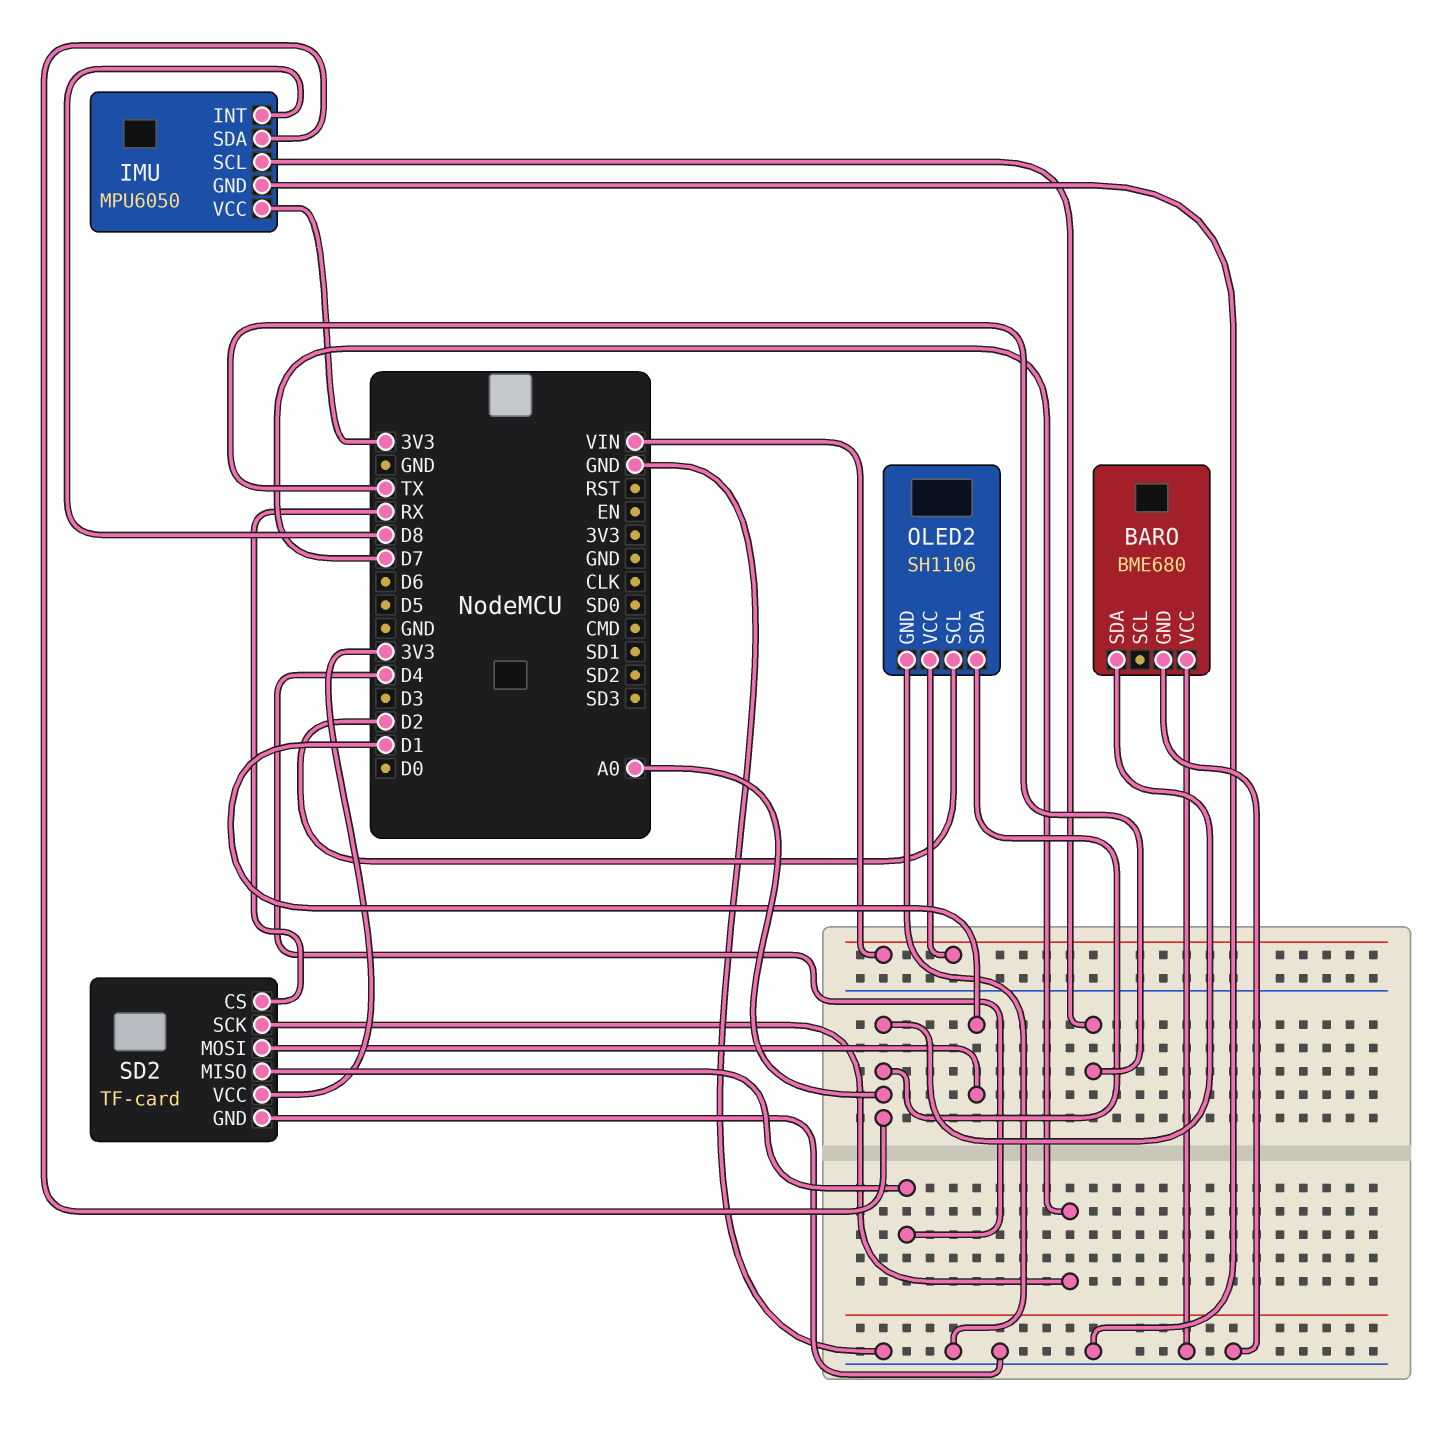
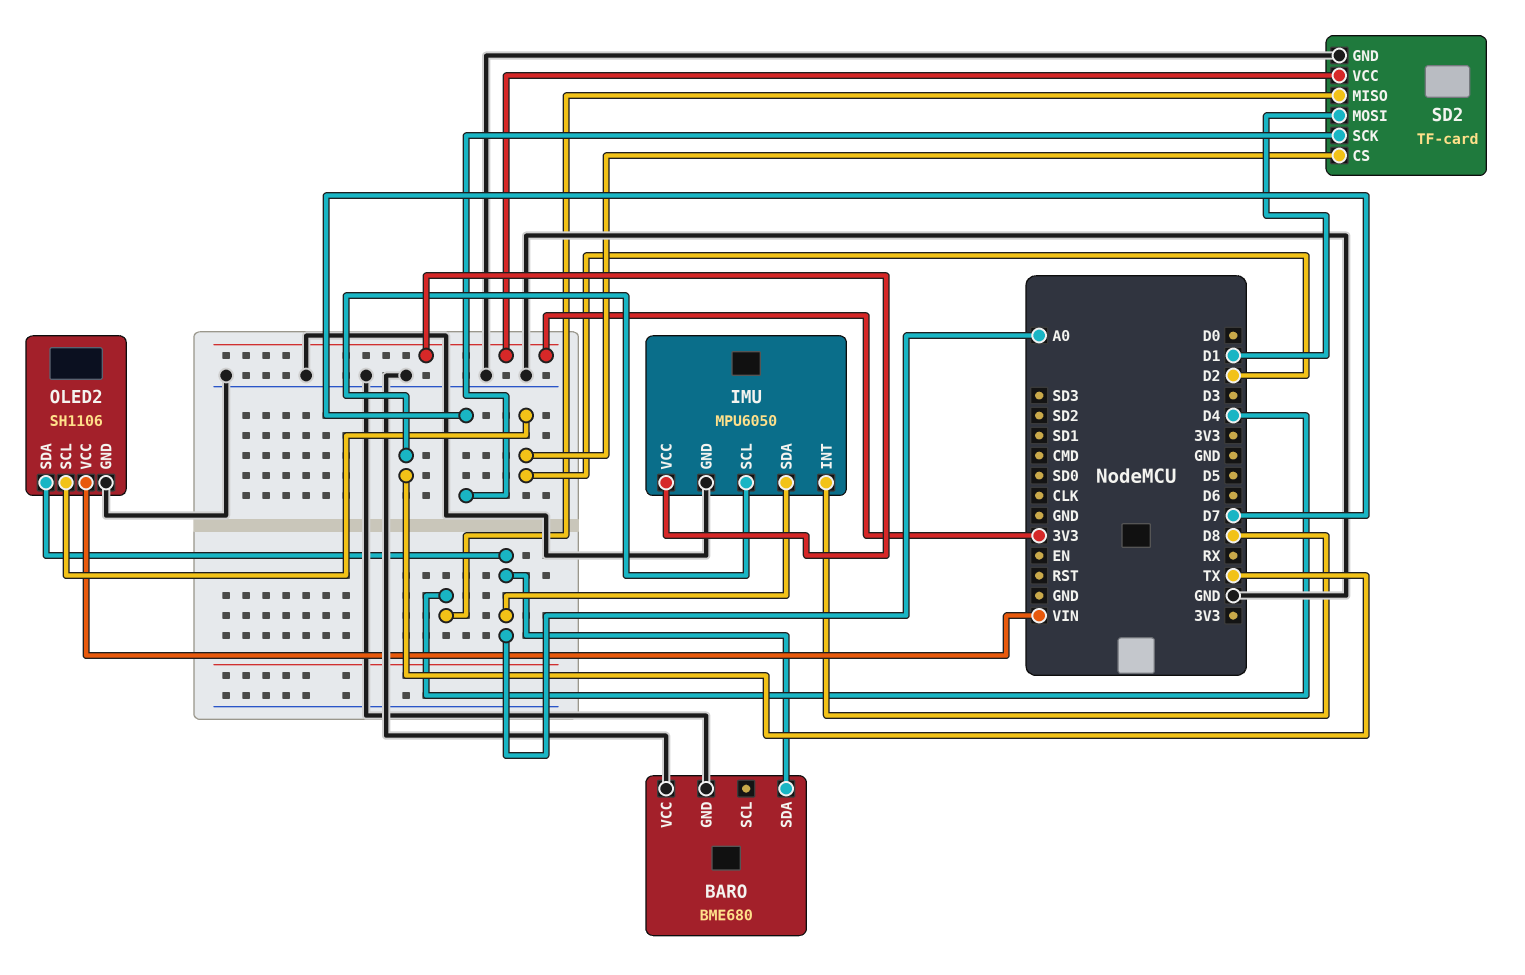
SD2 pin CS: RX -> D2

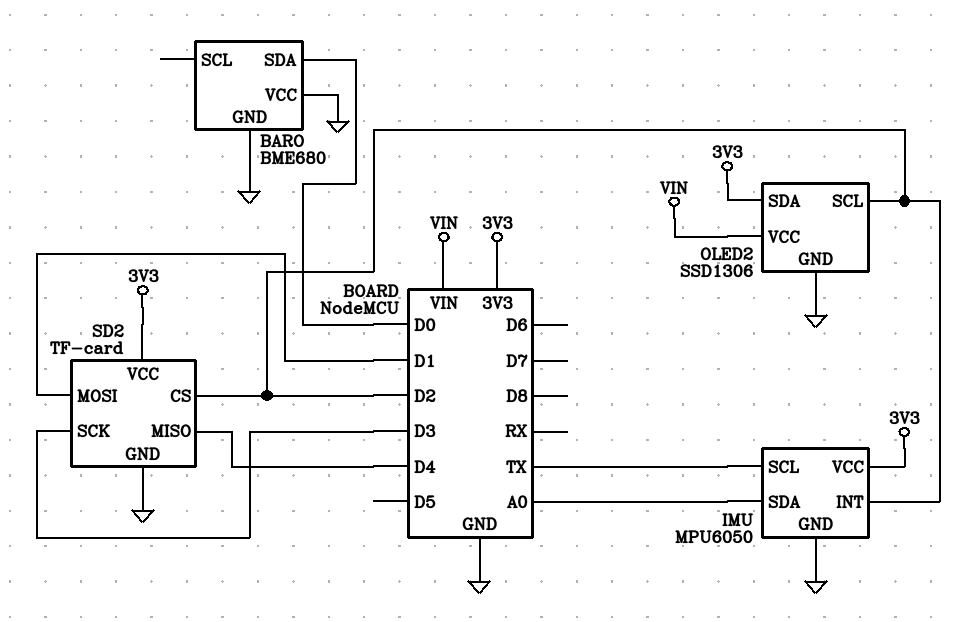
BARO pin SDA: A0 -> D0
IMU pin INT: D8 -> D2
OLED2: SH1106 -> SSD1306
OLED2 pin SDA: A0 -> 3V3
SD2 pin SCK: D7 -> D3

